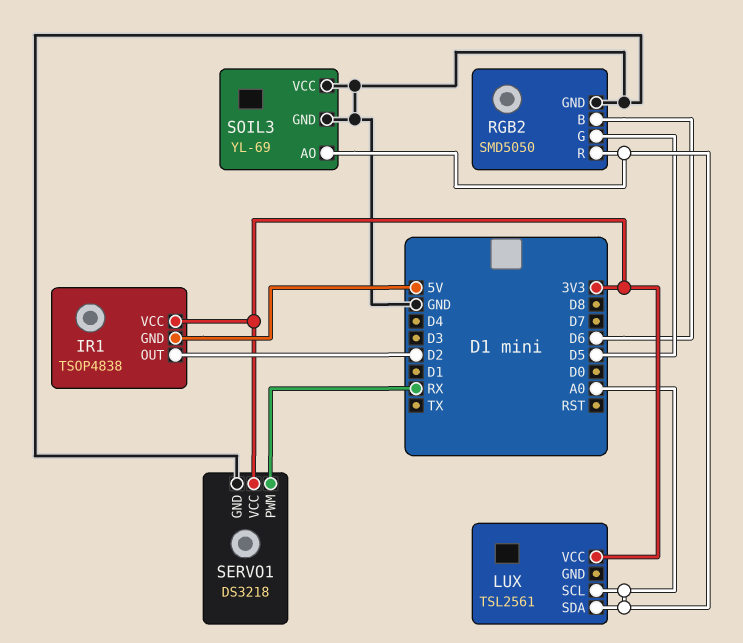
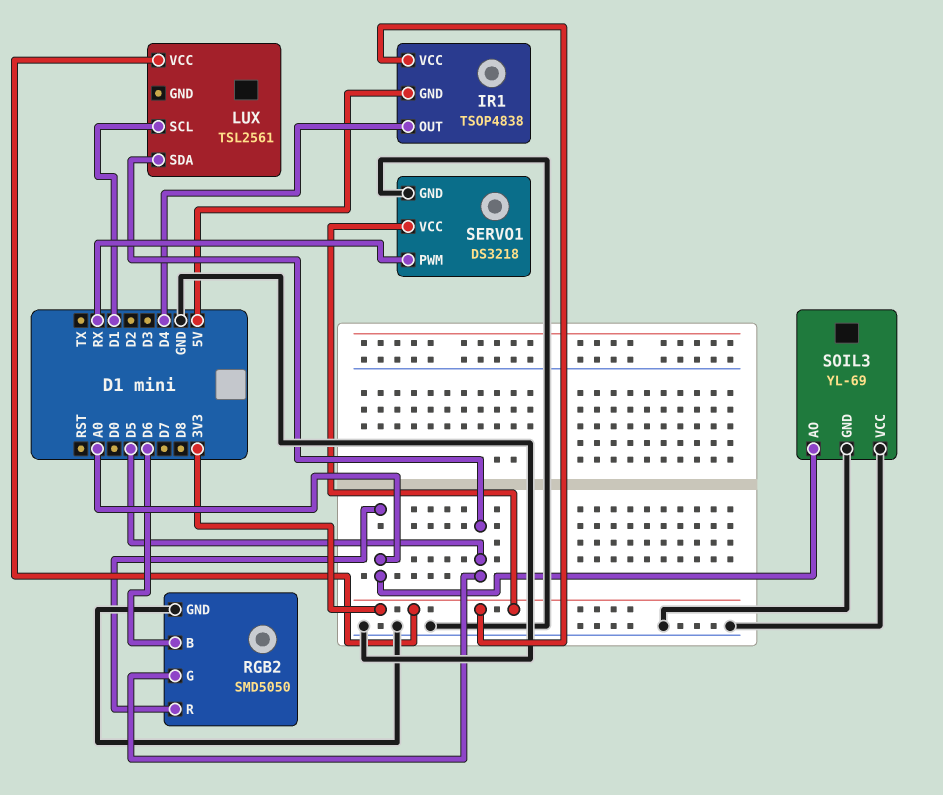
IR1 pin OUT: D2 -> D4
LUX pin SCL: A0 -> D1
LUX pin SDA: A0 -> D5

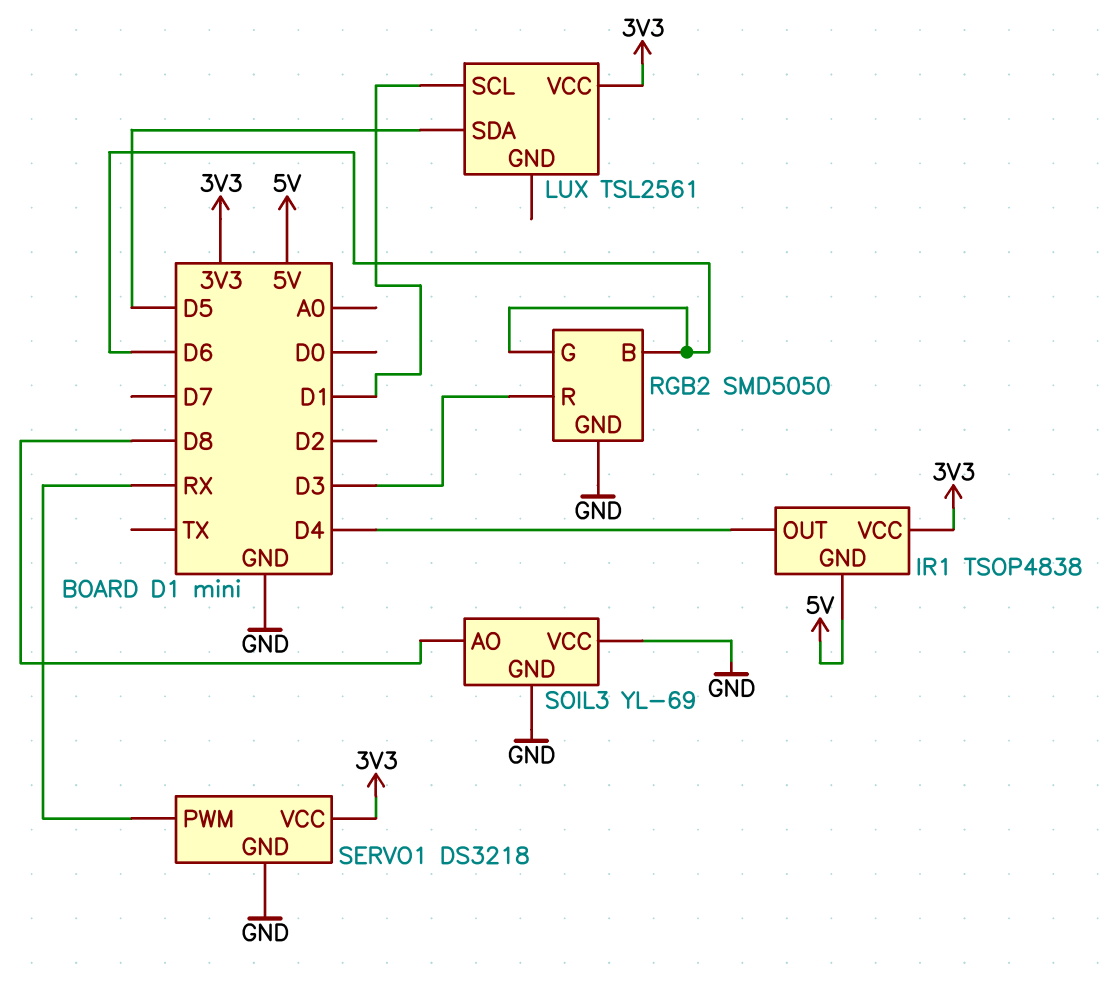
RGB2 pin G: D5 -> D6
RGB2 pin R: A0 -> D3
SOIL3 pin AO: A0 -> D8

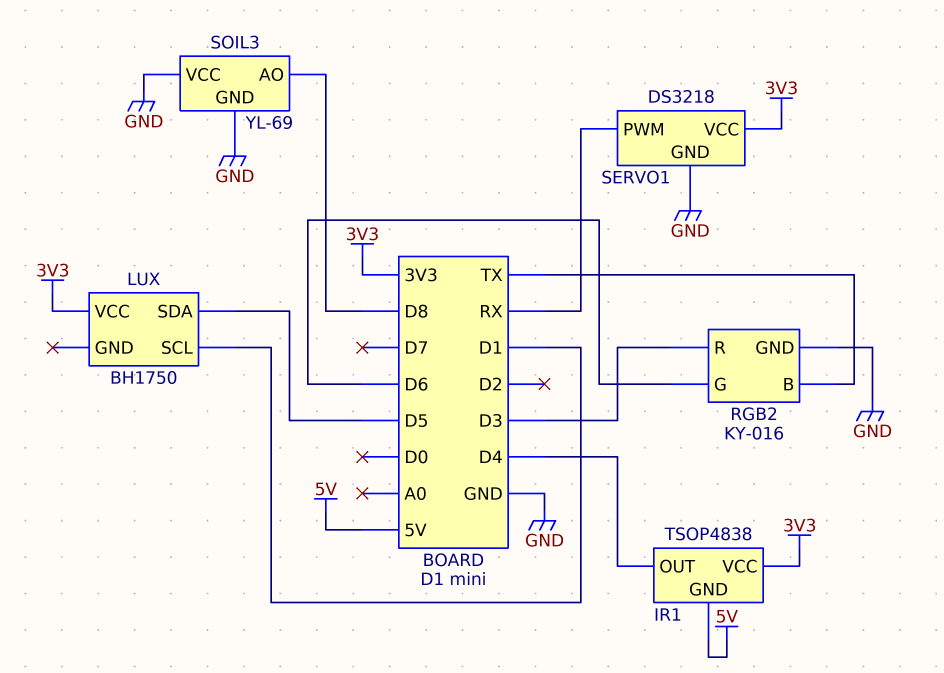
LUX: TSL2561 -> BH1750
RGB2: SMD5050 -> KY-016
RGB2 pin B: D6 -> TX

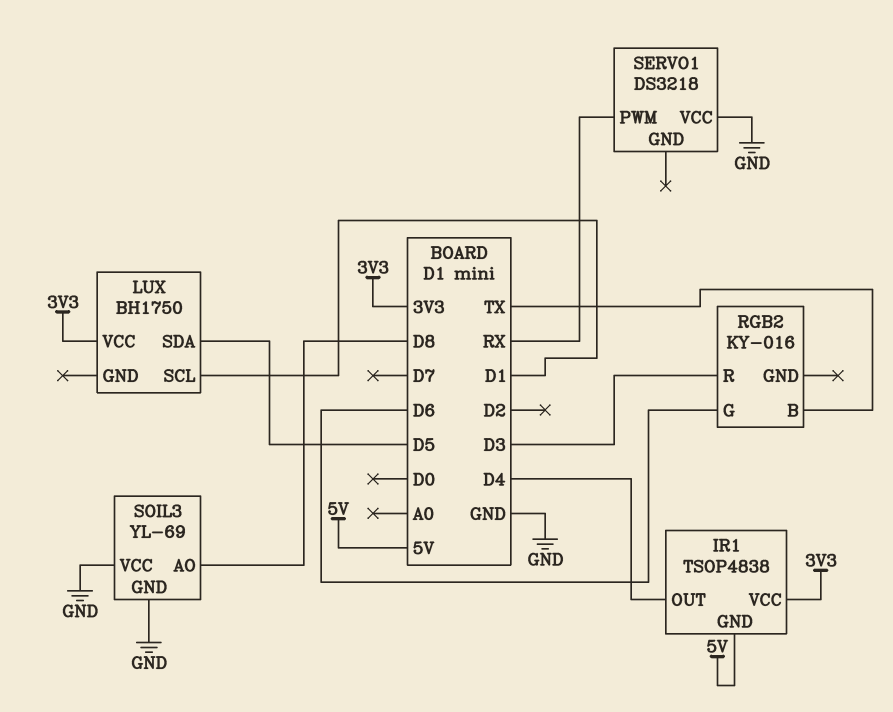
RGB2 pin GND: GND -> none
SERVO1 pin GND: GND -> none
SERVO1 pin VCC: 3V3 -> GND

